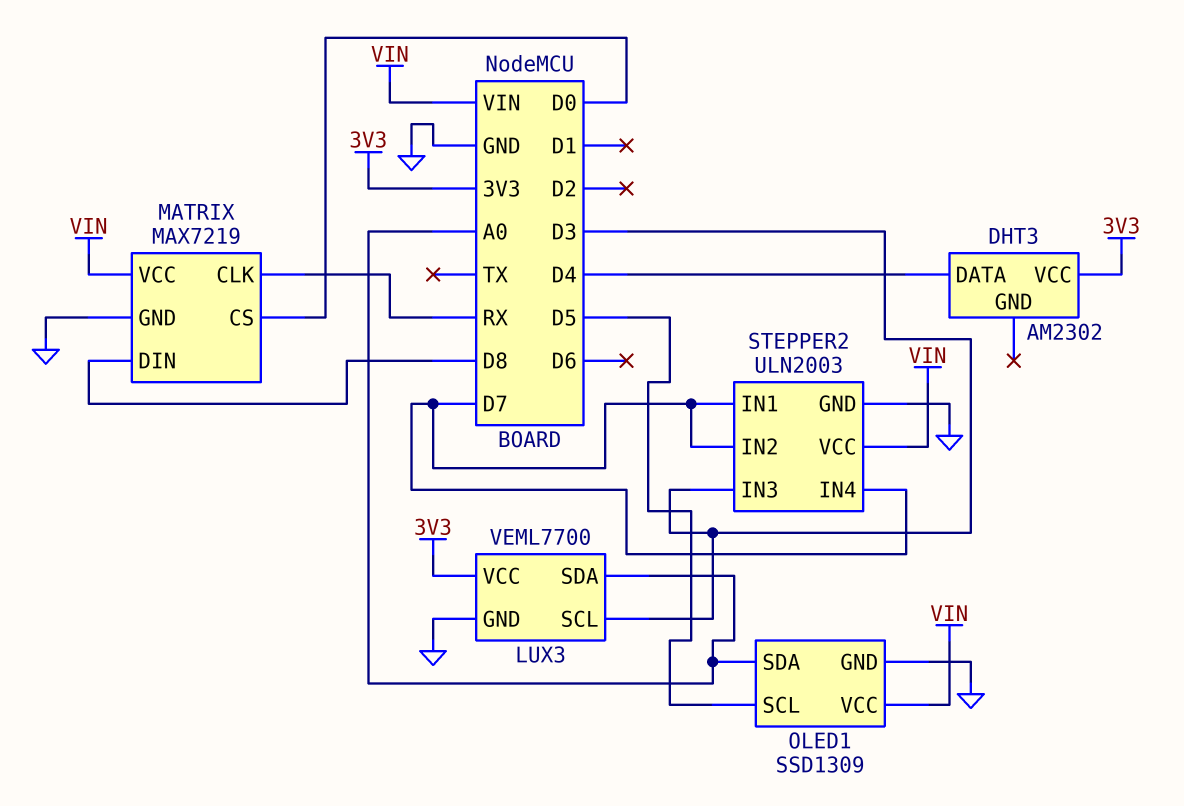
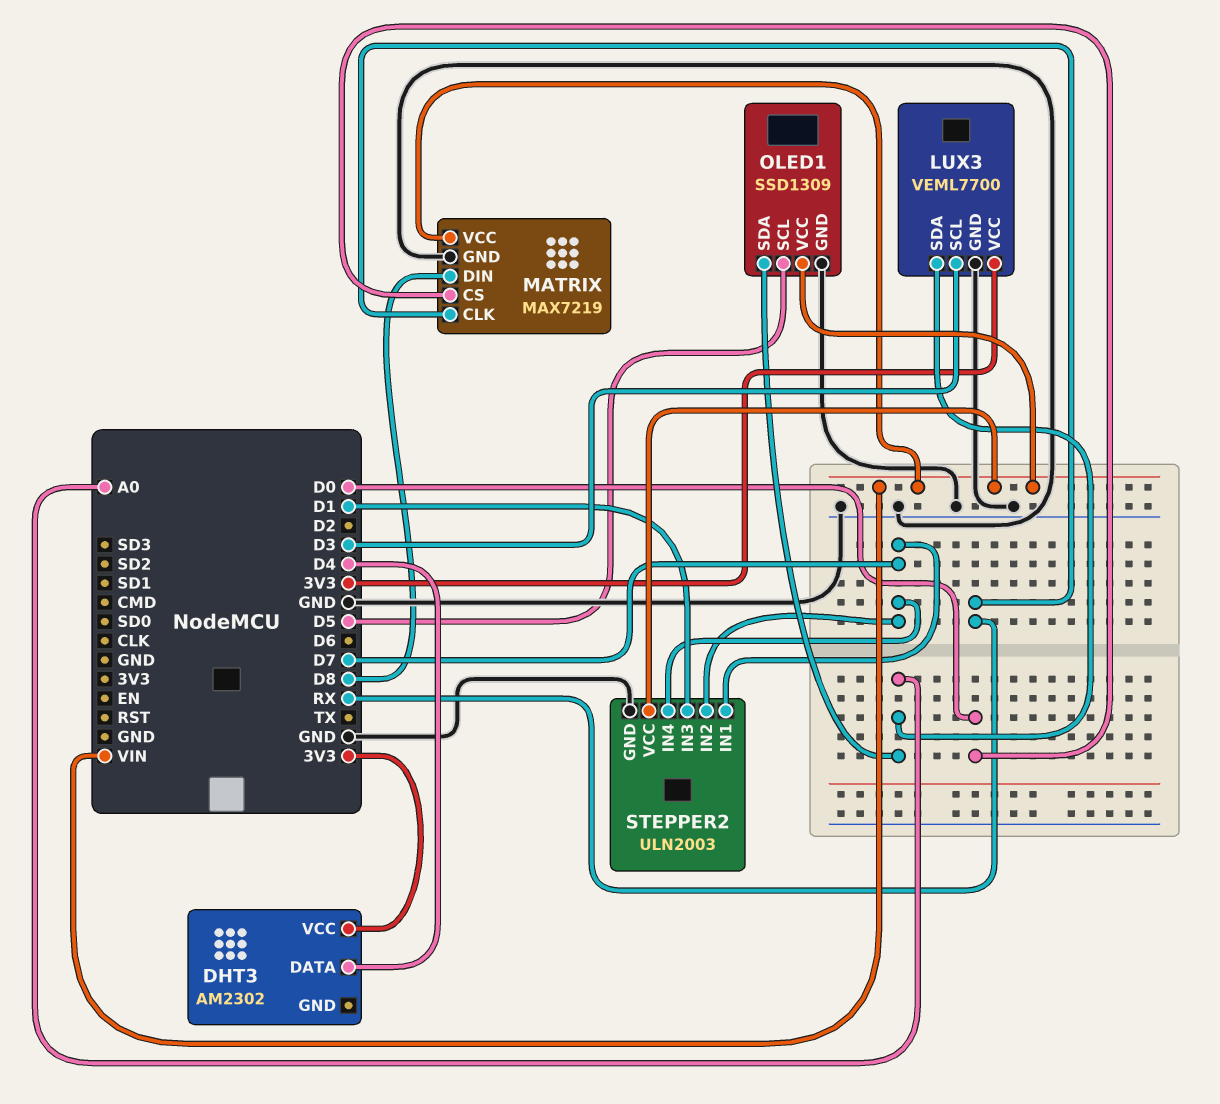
STEPPER2 pin IN3: D3 -> D1

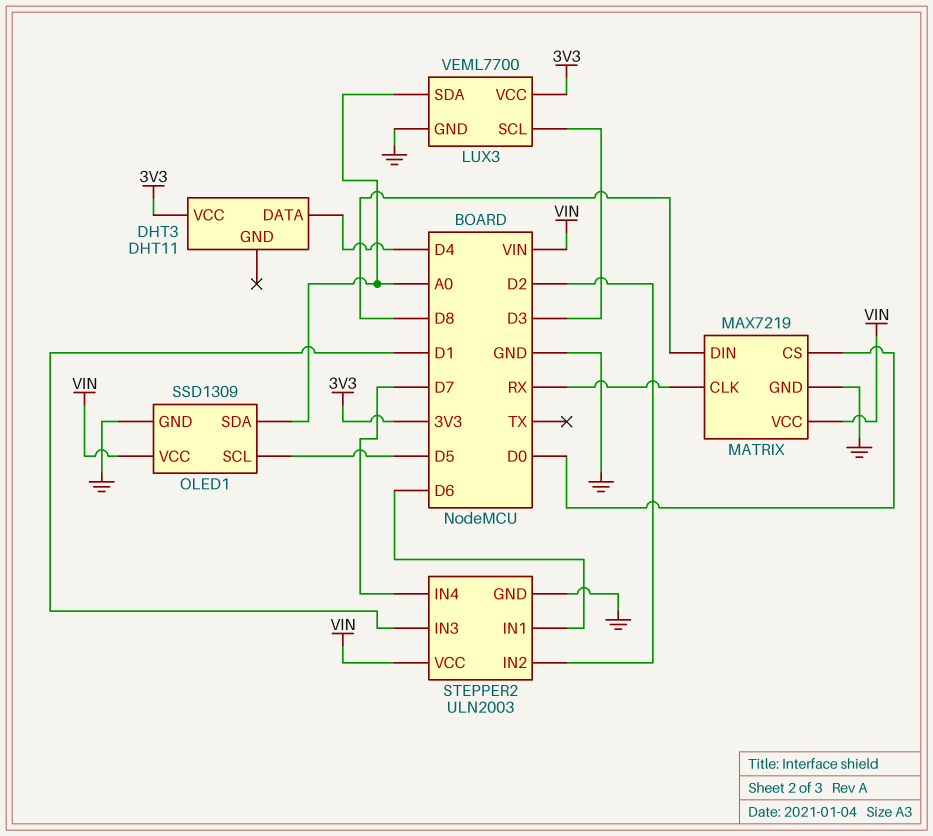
DHT3: AM2302 -> DHT11
STEPPER2 pin IN1: D7 -> D6
STEPPER2 pin IN2: D7 -> D2

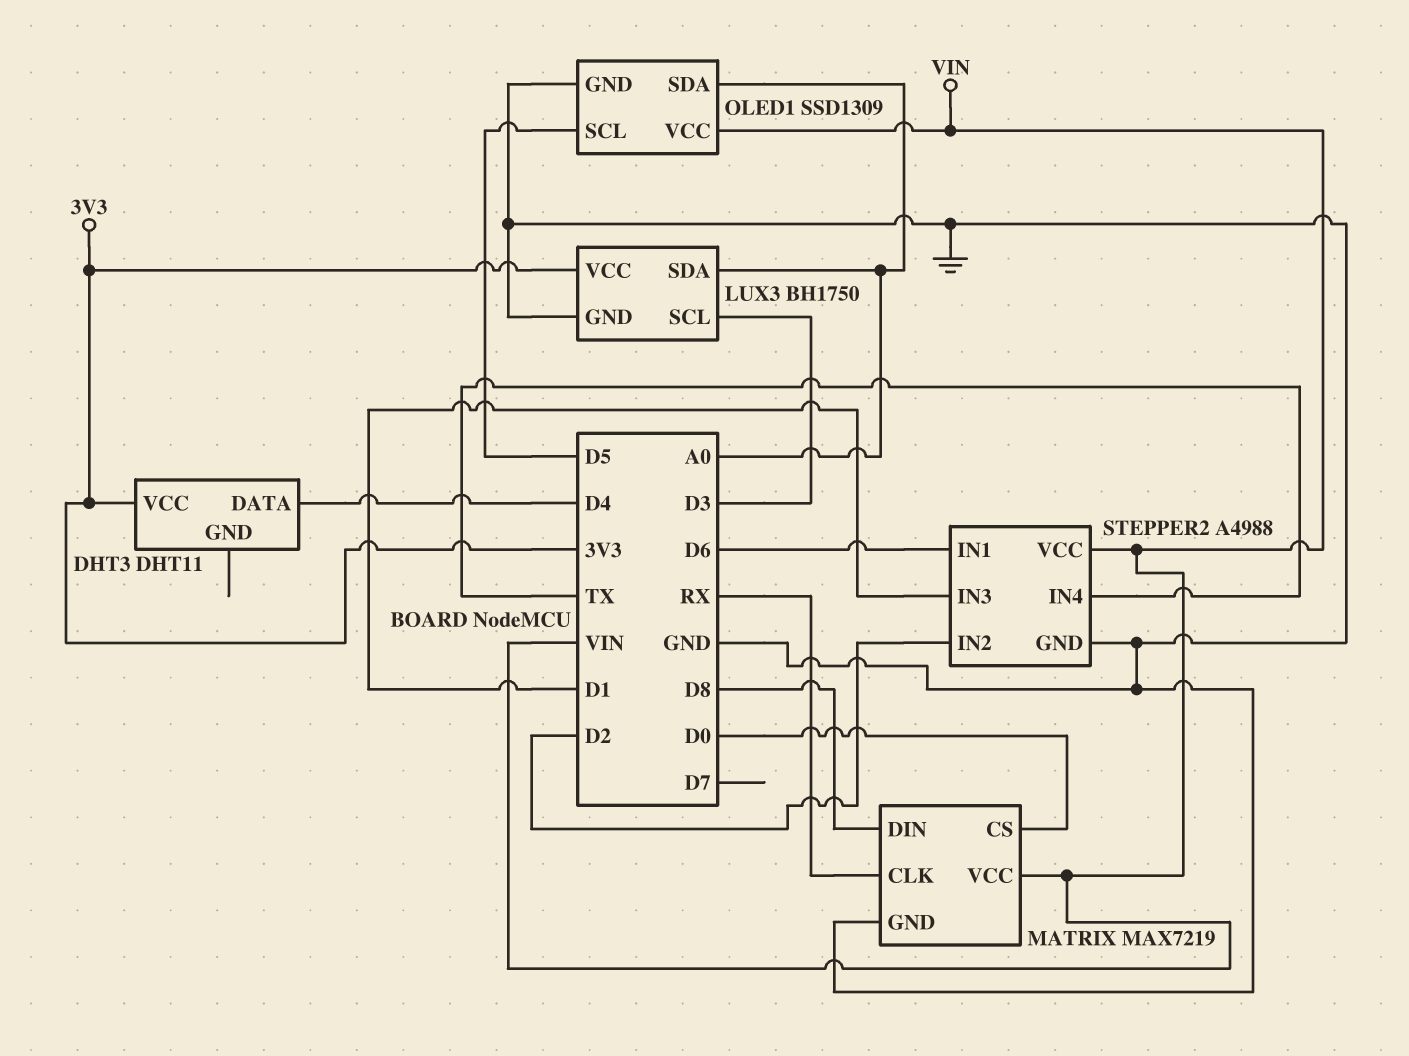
LUX3: VEML7700 -> BH1750
STEPPER2: ULN2003 -> A4988
STEPPER2 pin IN4: D7 -> TX

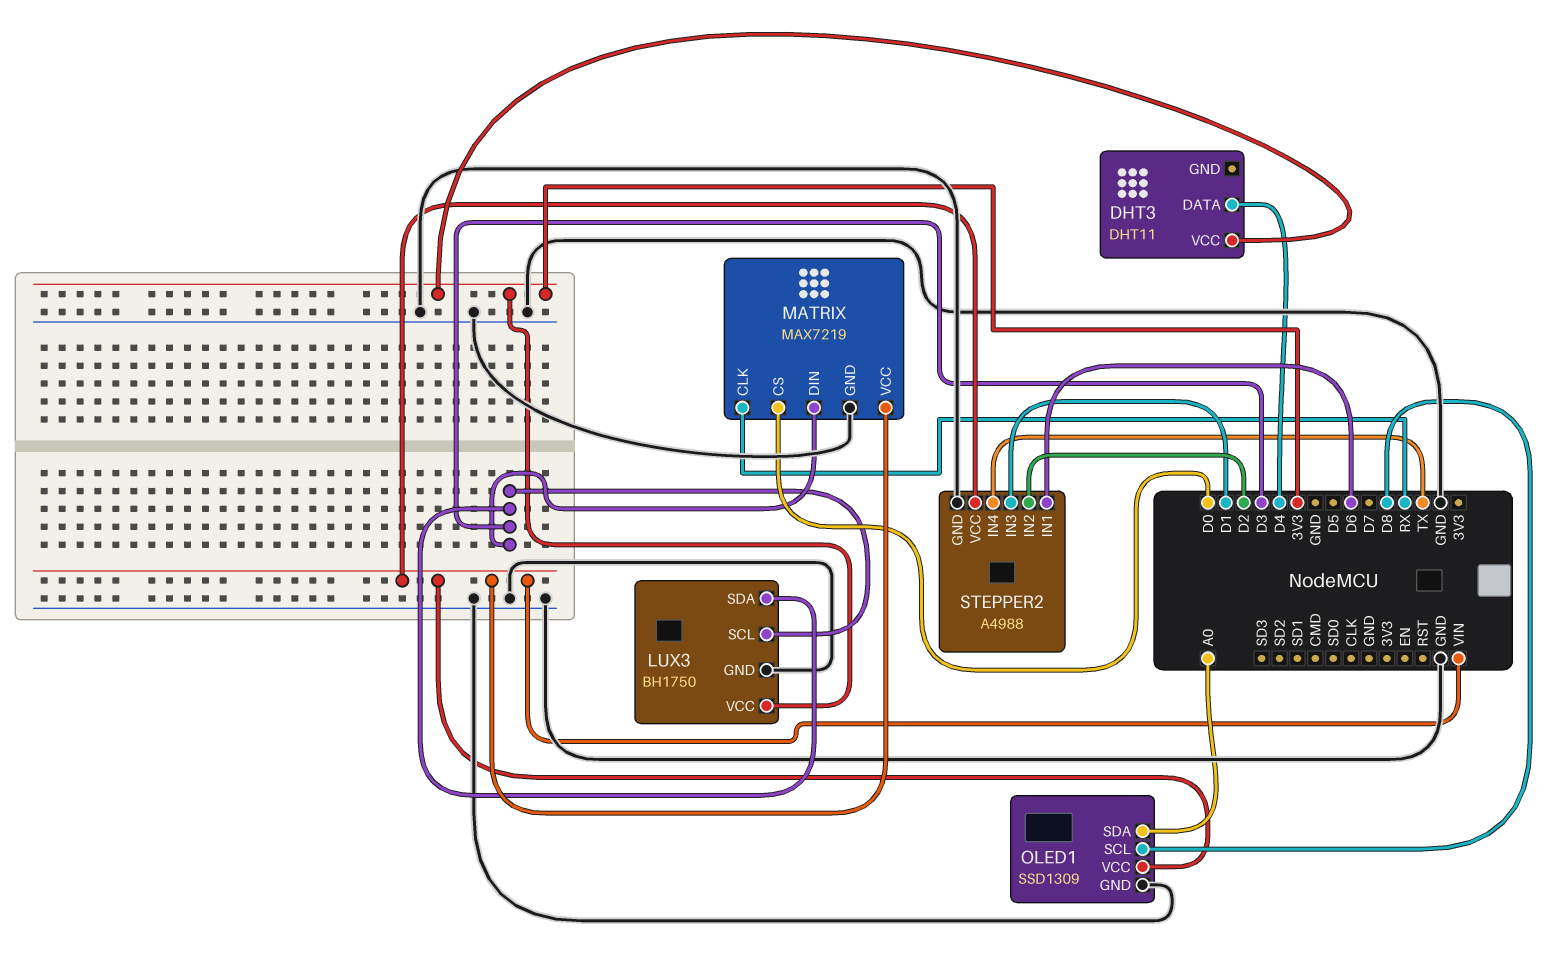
LUX3 pin SDA: A0 -> D3
MATRIX pin DIN: D8 -> D3
OLED1 pin SCL: D5 -> D8

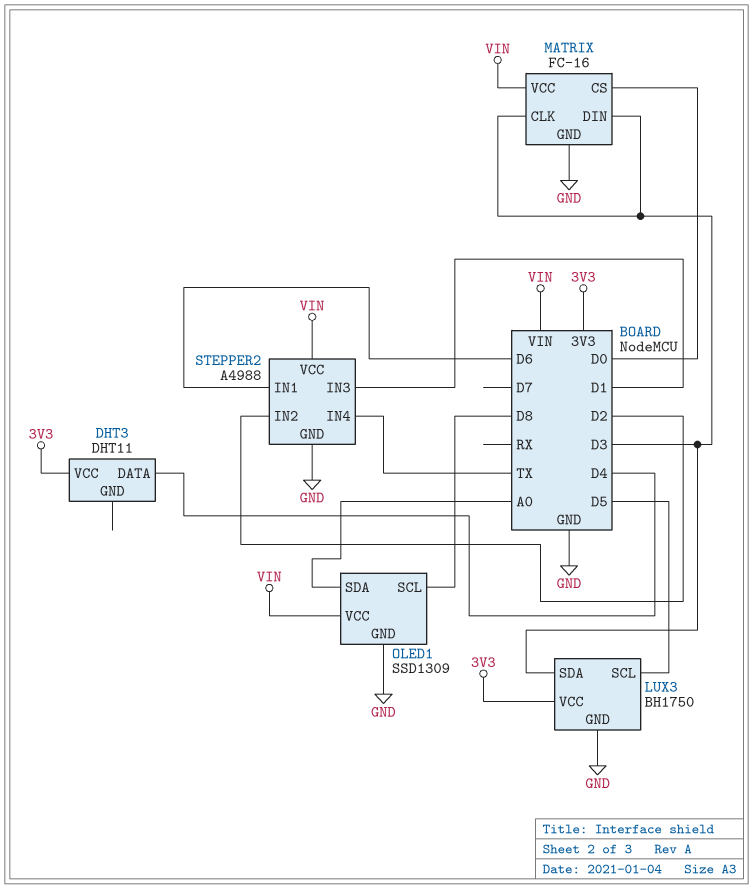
LUX3 pin SCL: D3 -> D5
MATRIX: MAX7219 -> FC-16
MATRIX pin CLK: RX -> D3

